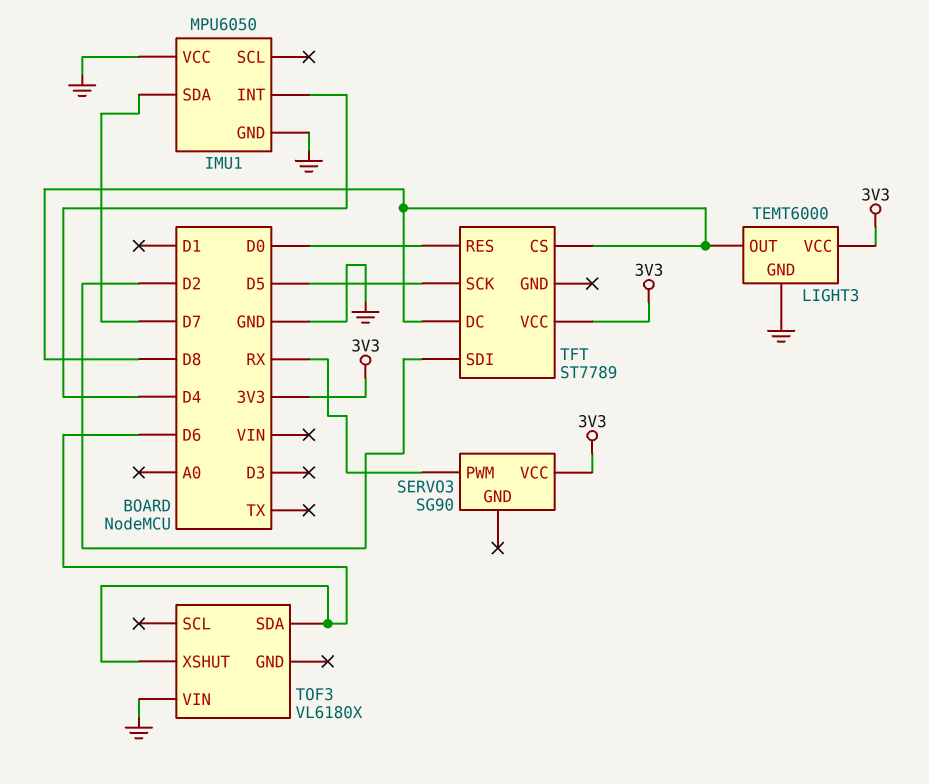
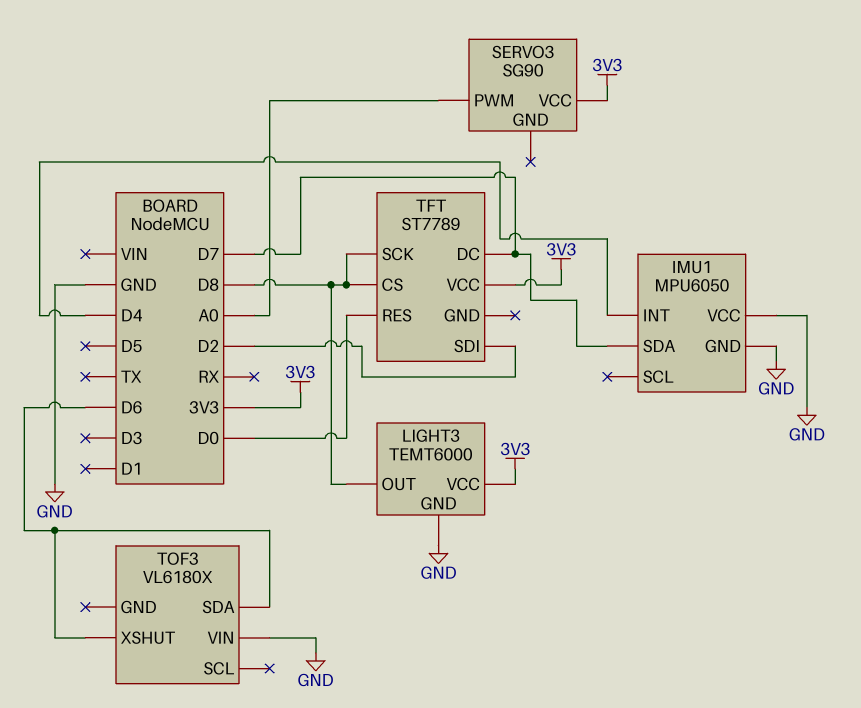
SERVO3 pin PWM: RX -> A0
TFT pin DC: D8 -> D7
TFT pin SCK: D5 -> D8

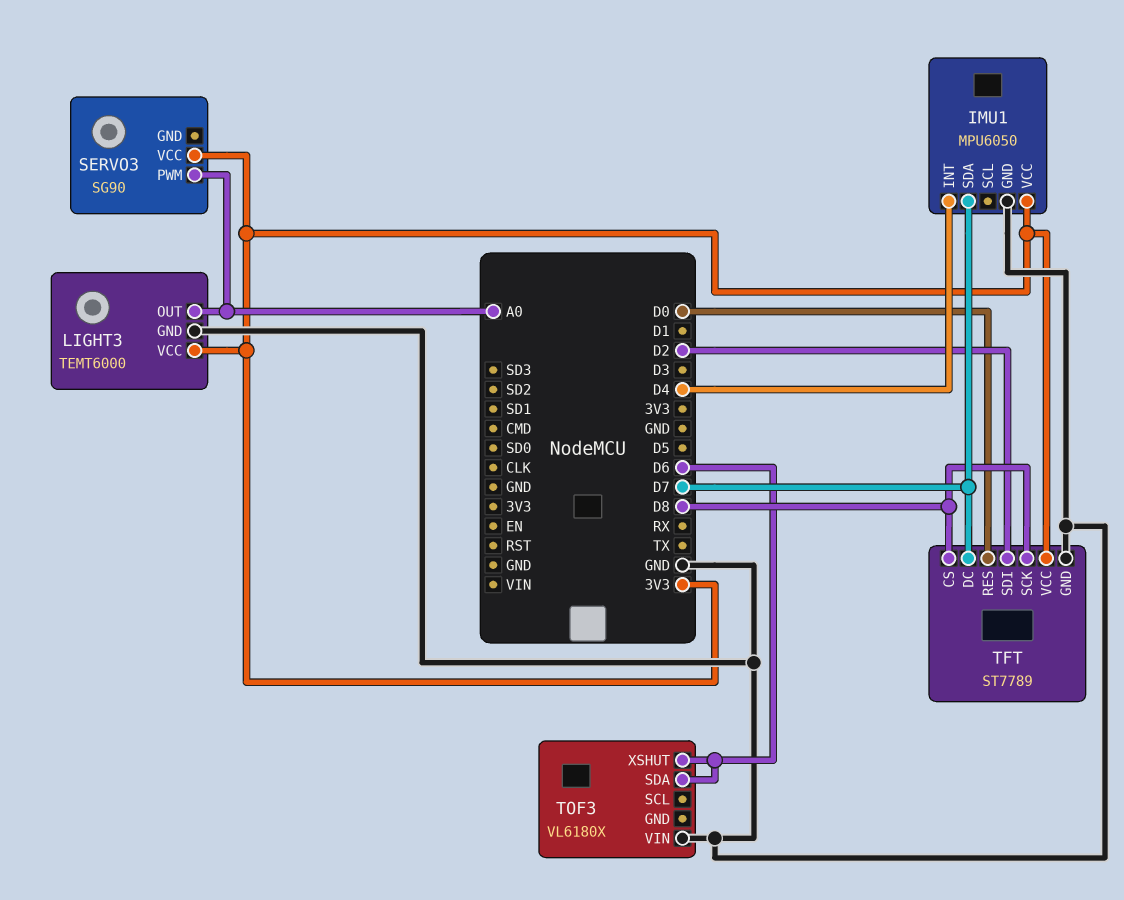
IMU1 pin VCC: GND -> 3V3
LIGHT3 pin OUT: D8 -> A0
TFT pin GND: none -> GND

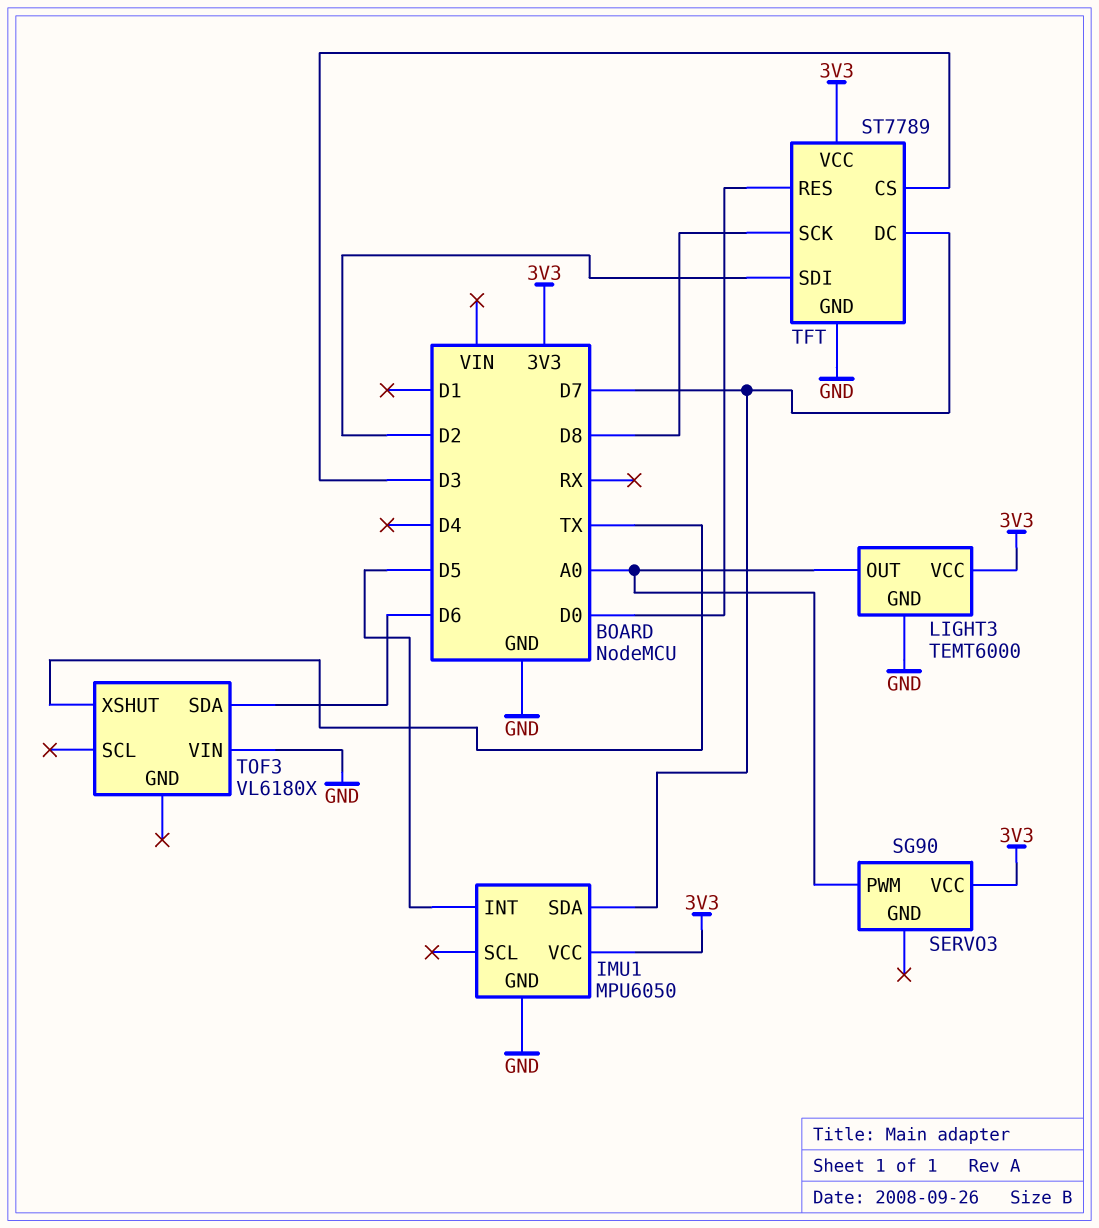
IMU1 pin INT: D4 -> D5
TFT pin CS: D8 -> D3
TOF3 pin XSHUT: D6 -> TX

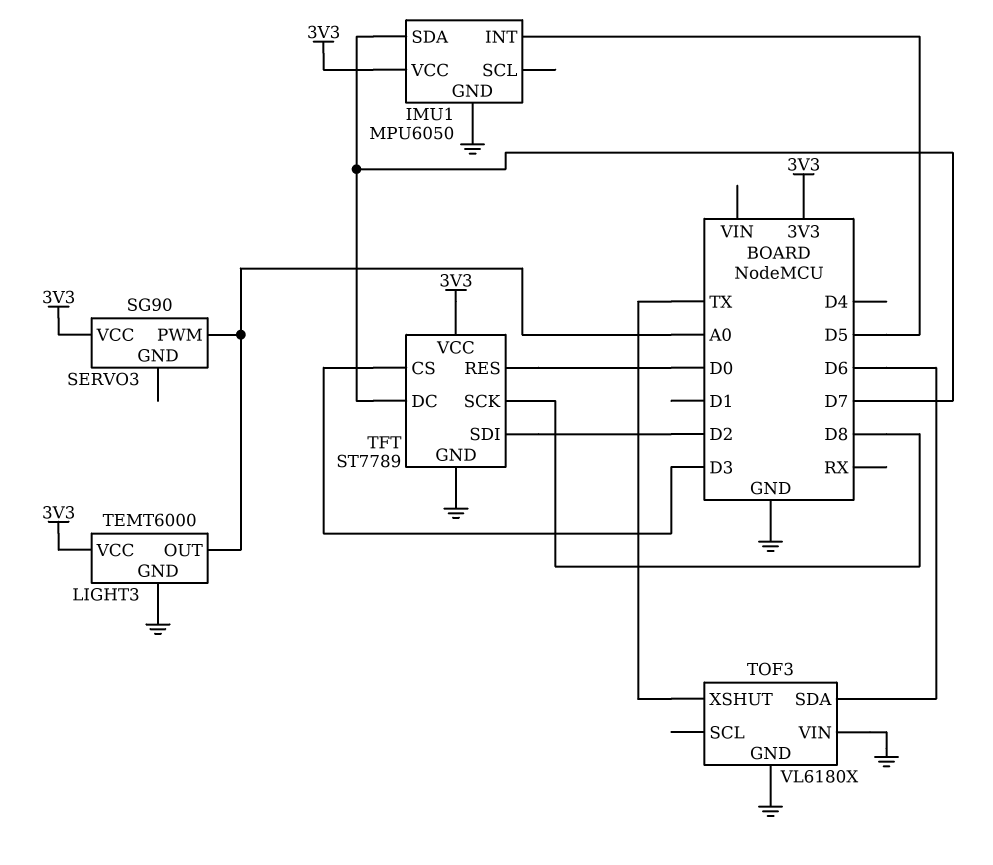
TOF3 pin GND: none -> GND

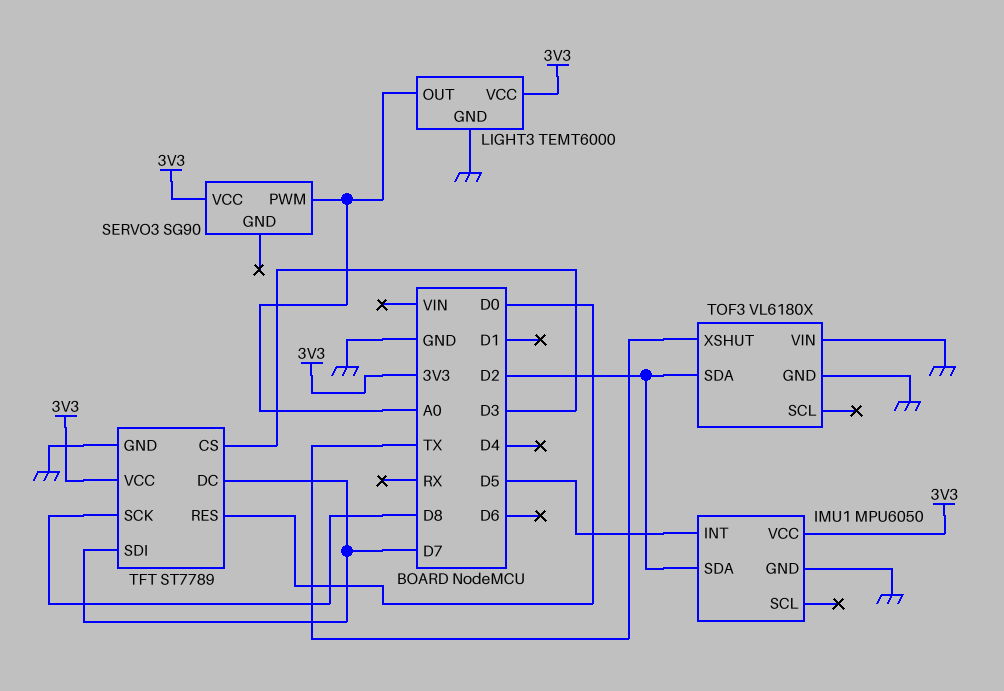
IMU1 pin SDA: D7 -> D2
TFT pin SDI: D2 -> D7
TOF3 pin SDA: D6 -> D2

